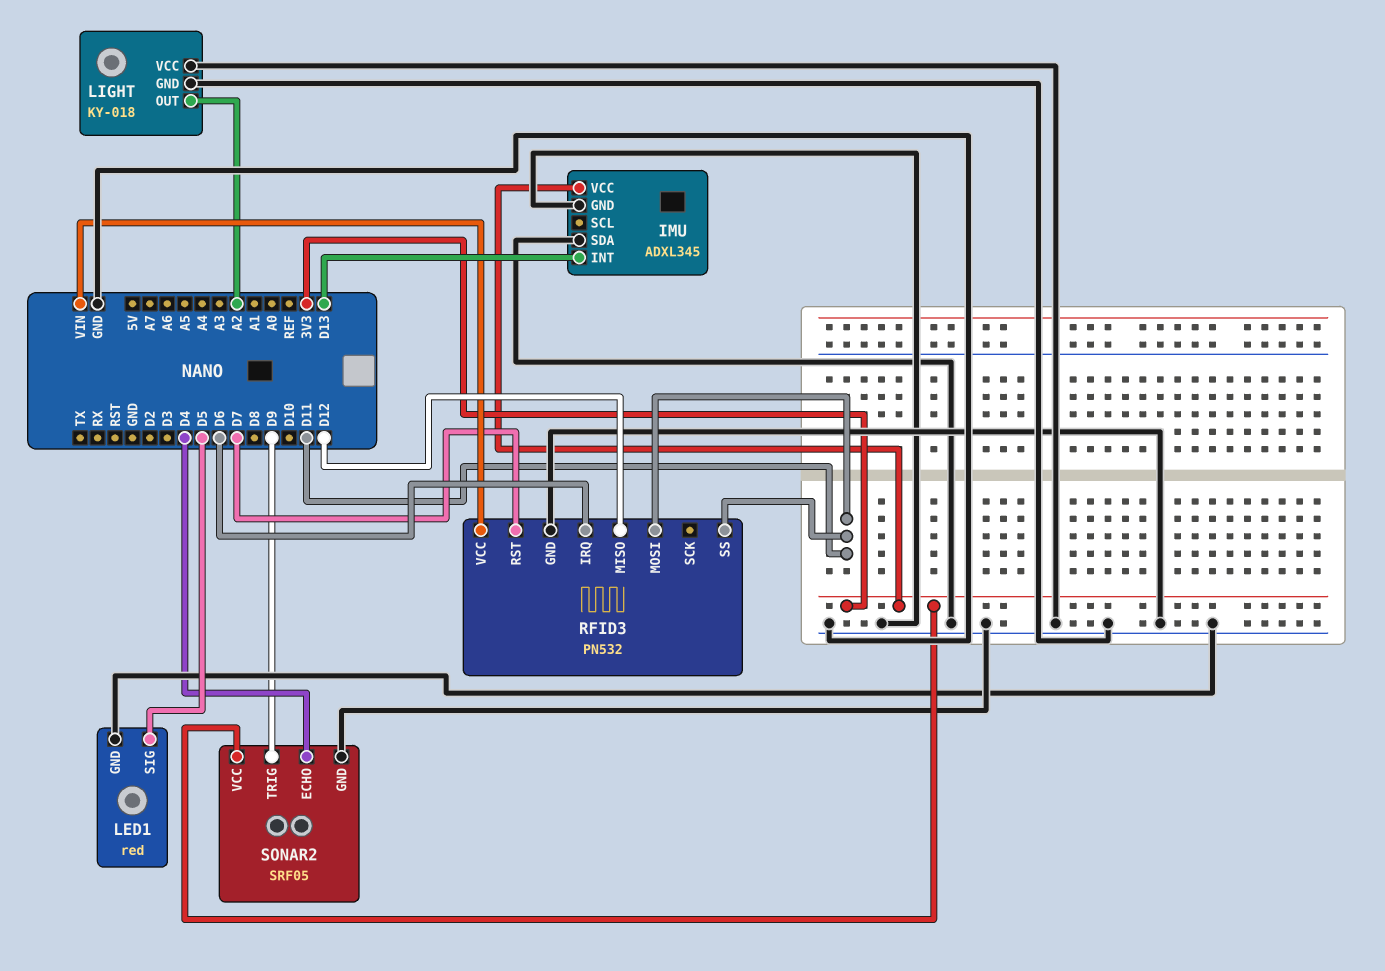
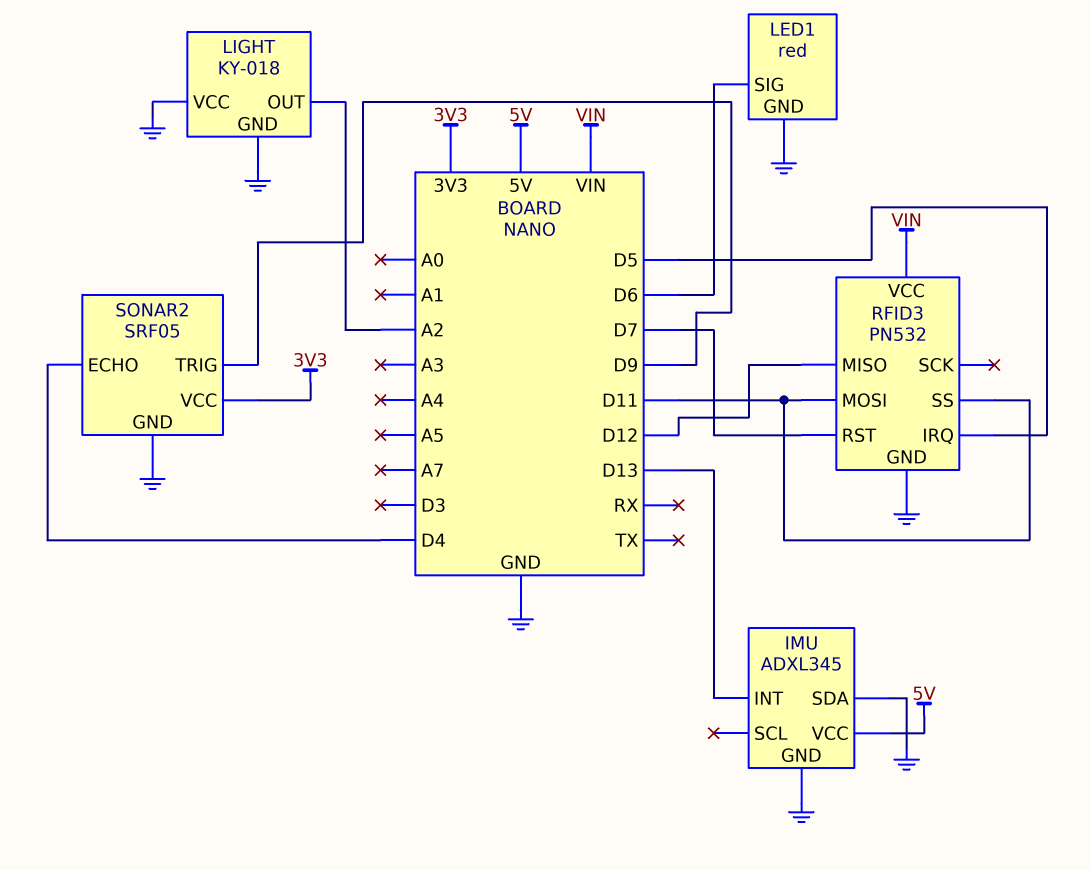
IMU pin VCC: 3V3 -> 5V
LED1 pin SIG: D5 -> D6
RFID3 pin IRQ: D6 -> D5

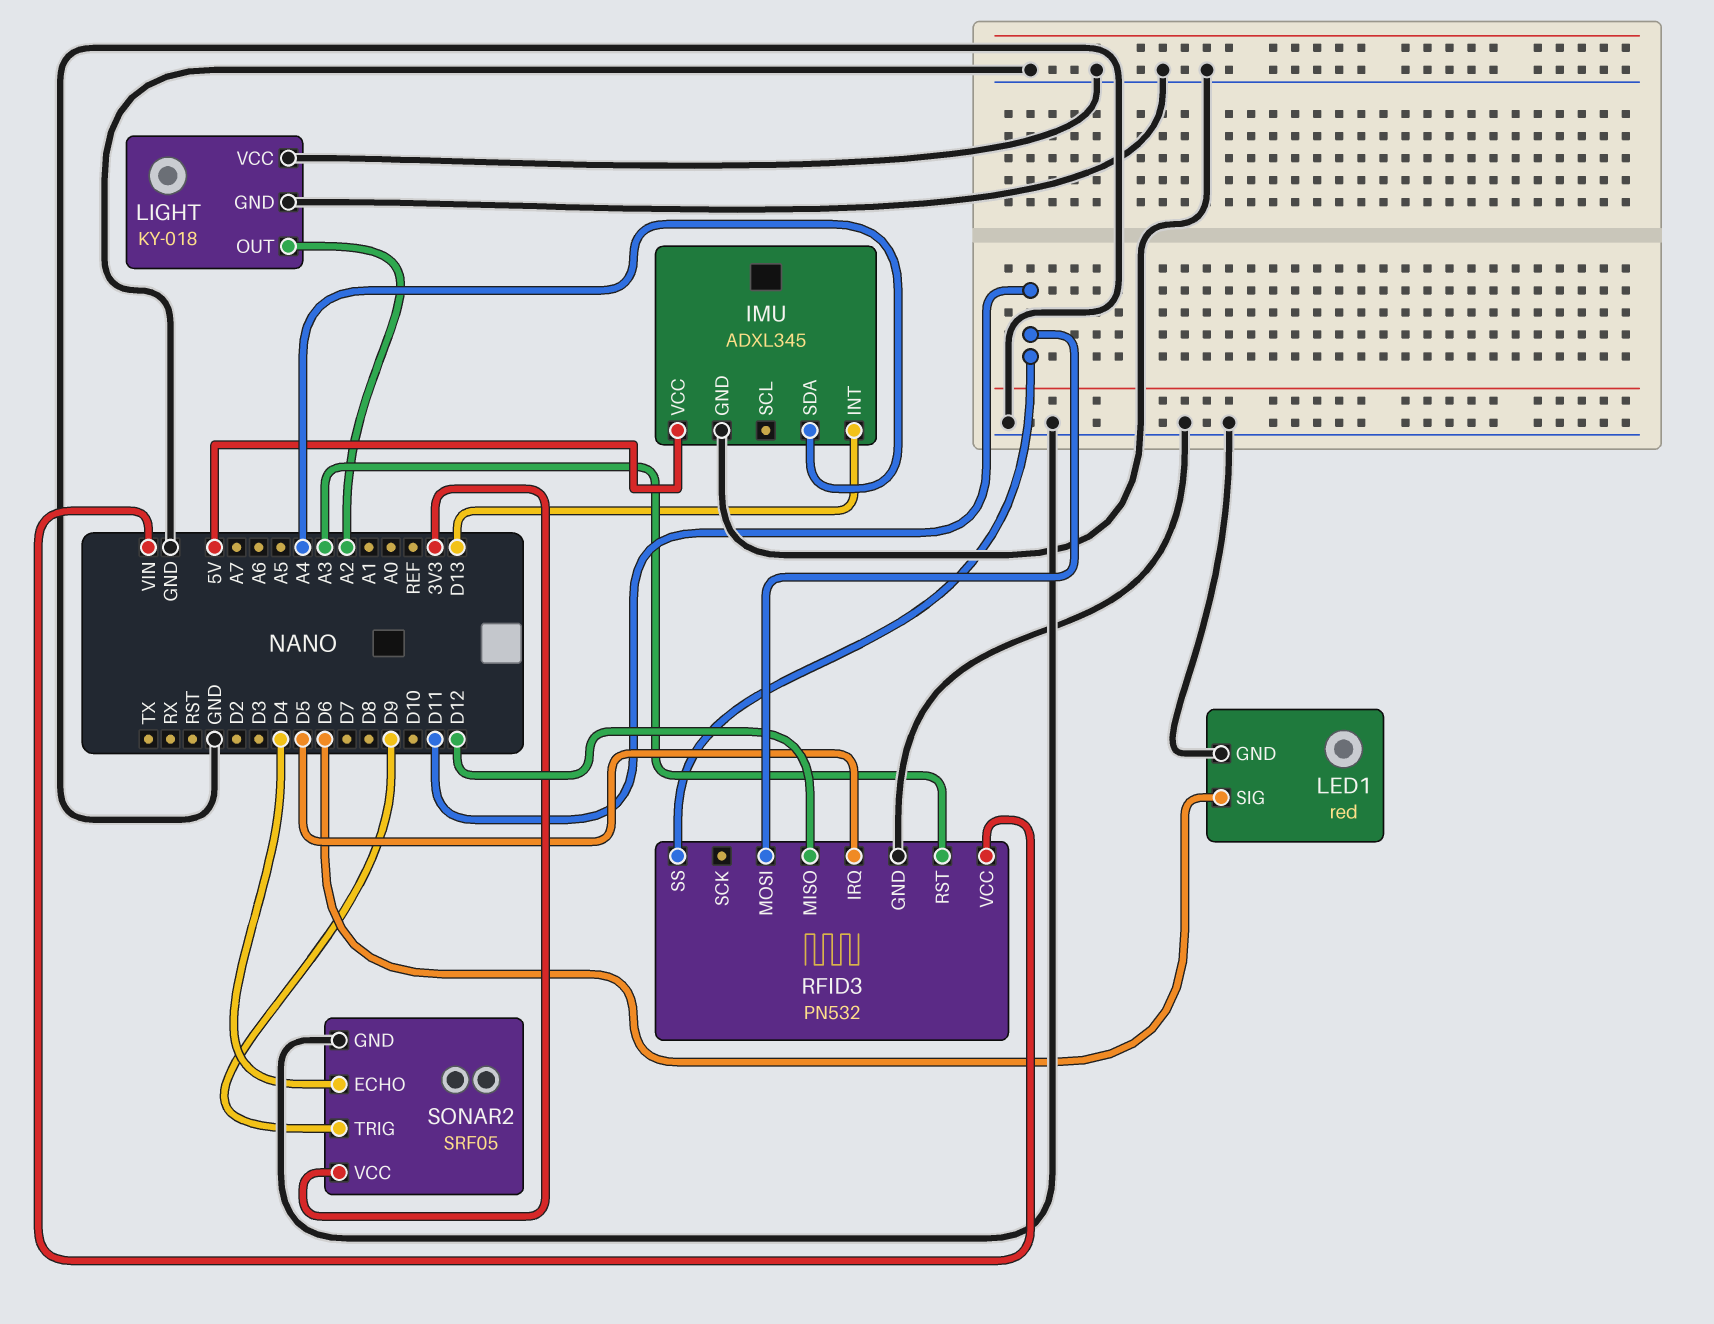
IMU pin SDA: GND -> A4
RFID3 pin RST: D7 -> A3

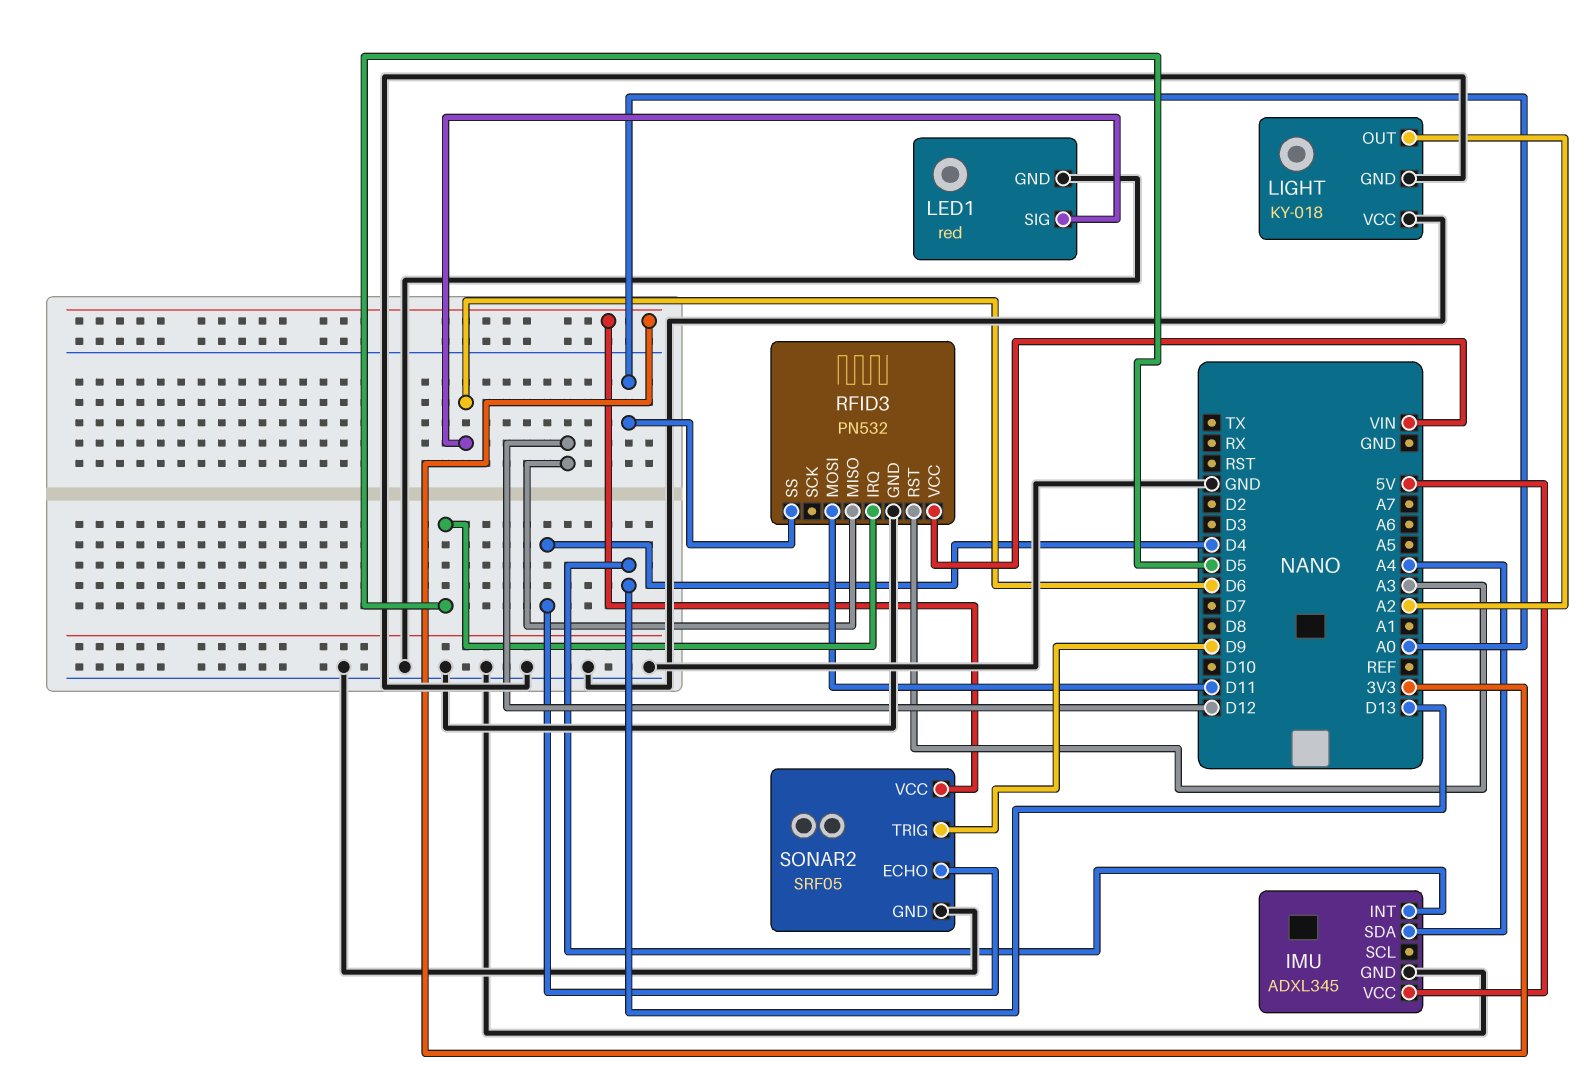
RFID3 pin SS: D11 -> A0

